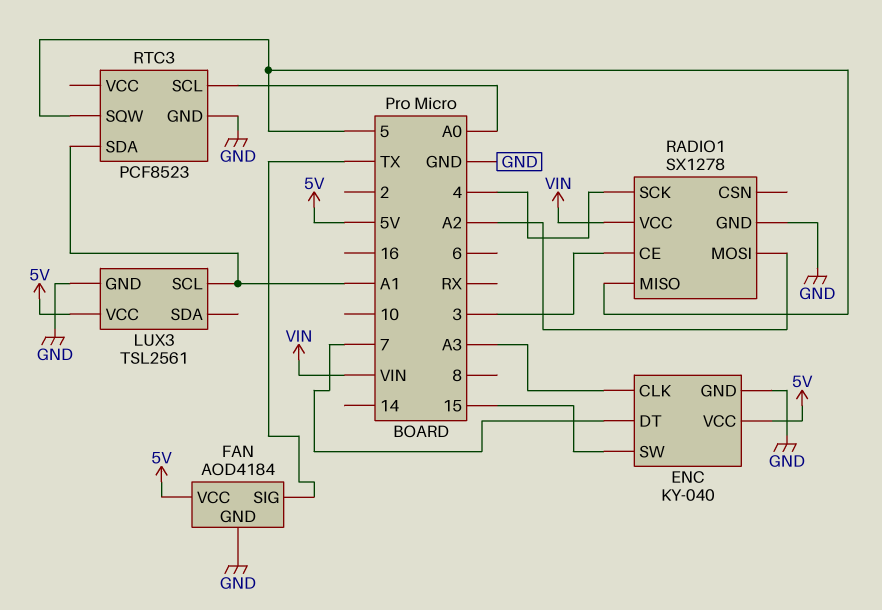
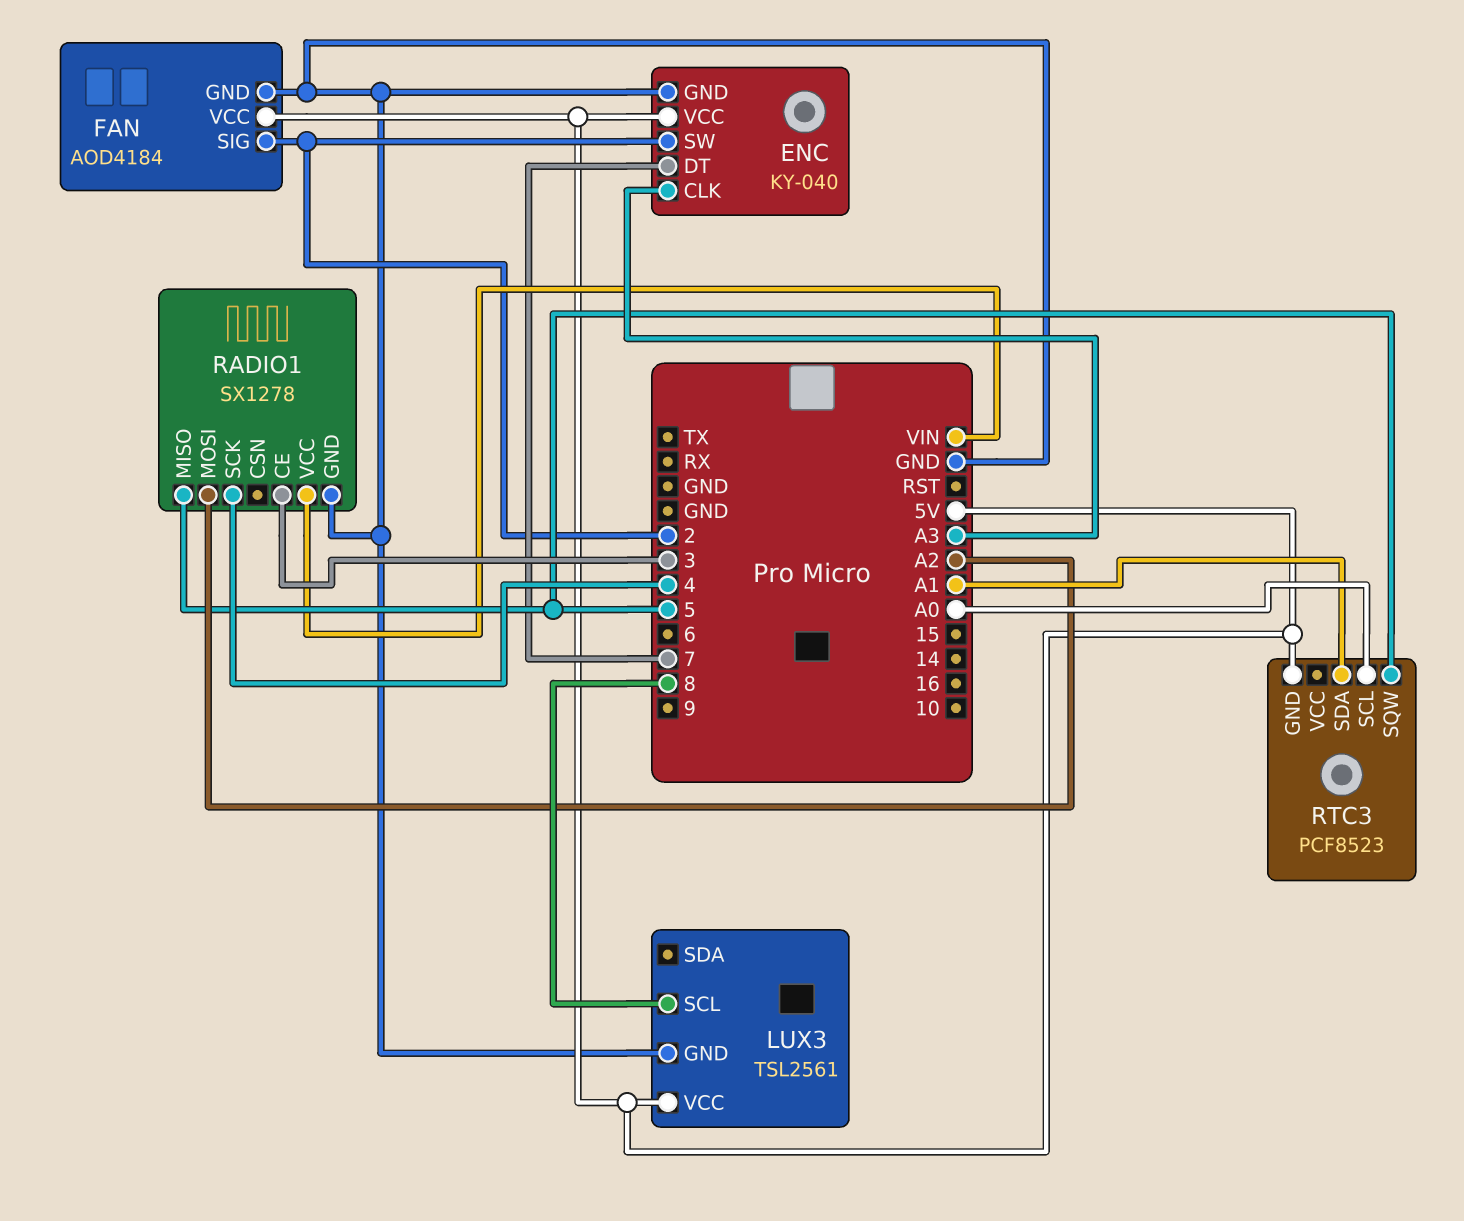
ENC pin SW: 15 -> 2
FAN pin SIG: TX -> 2
LUX3 pin SCL: A1 -> 8
RTC3 pin GND: GND -> 5V

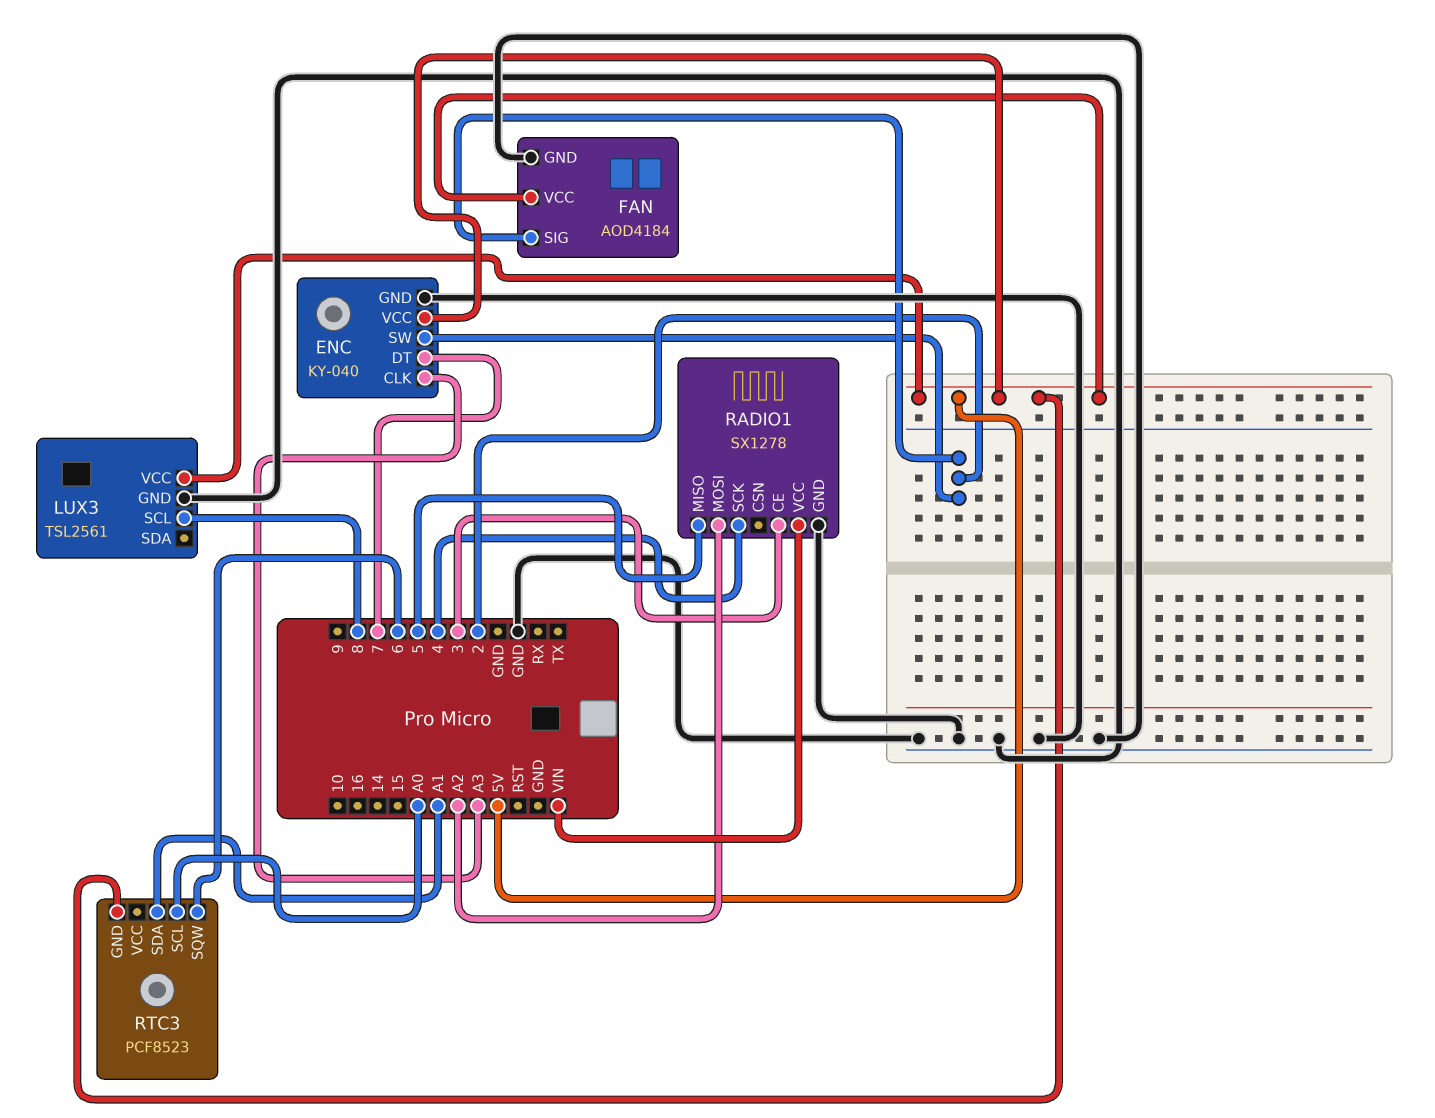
RTC3 pin SQW: 5 -> 6

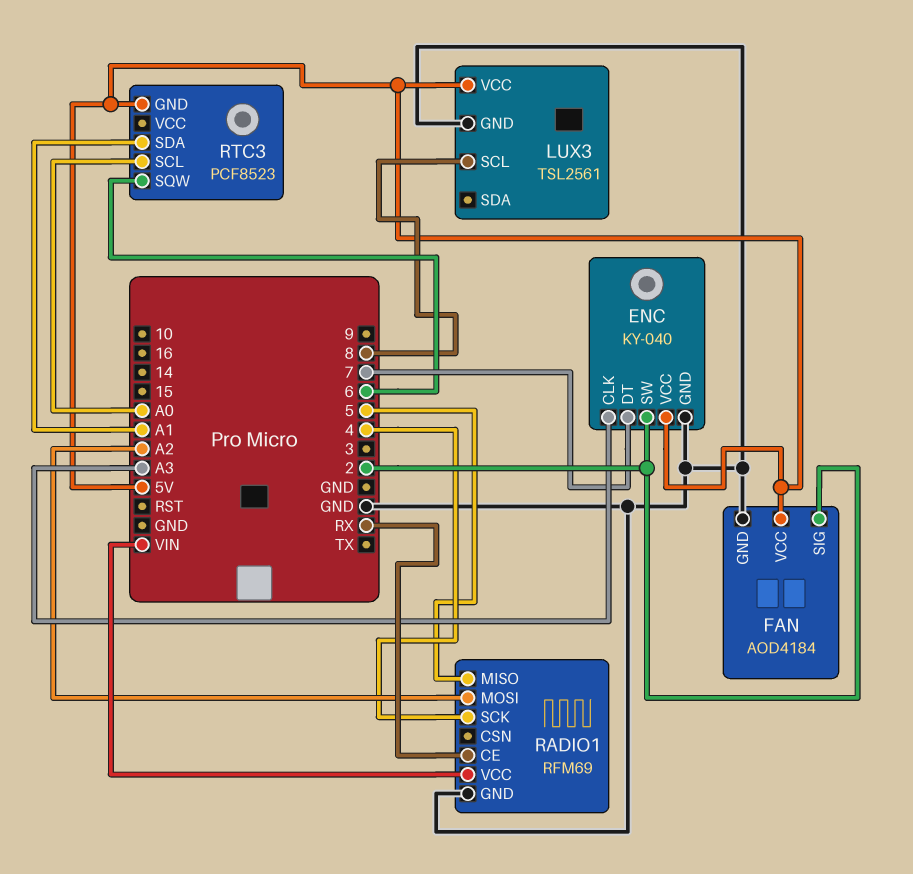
RADIO1: SX1278 -> RFM69
RADIO1 pin CE: 3 -> RX

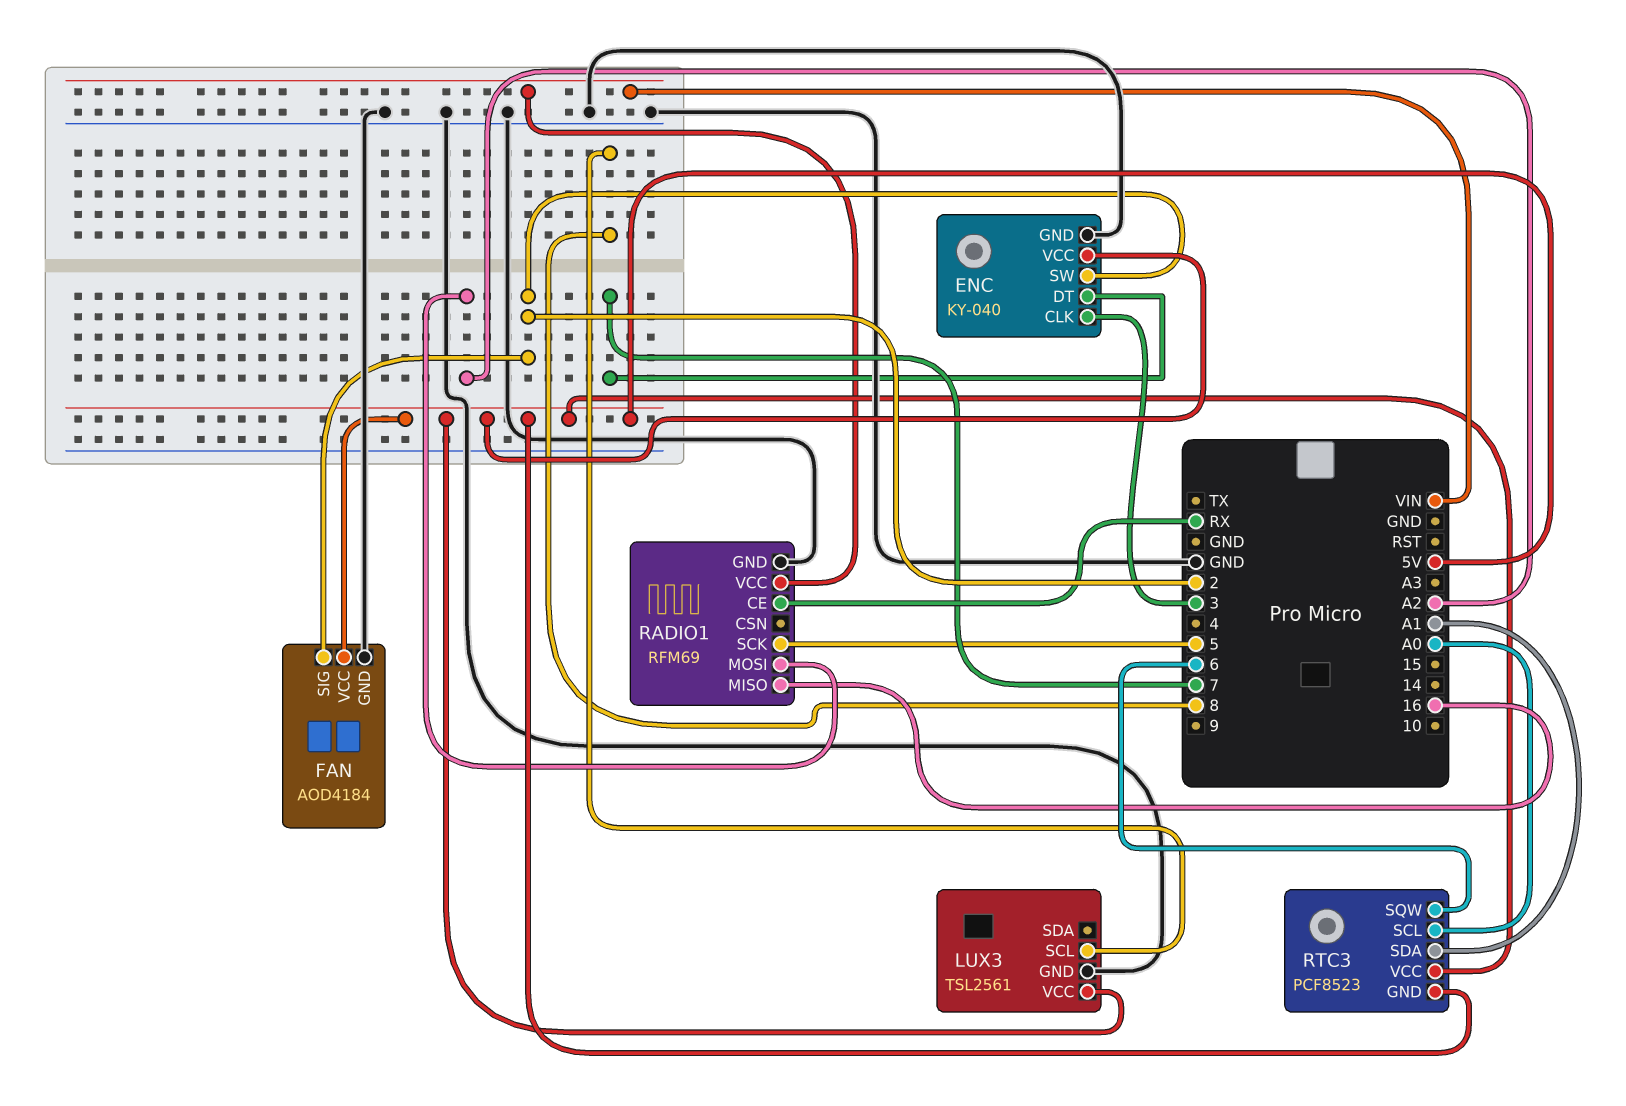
ENC pin CLK: A3 -> 3
RADIO1 pin MISO: 5 -> 16
RADIO1 pin SCK: 4 -> 5
RTC3 pin VCC: none -> 5V

